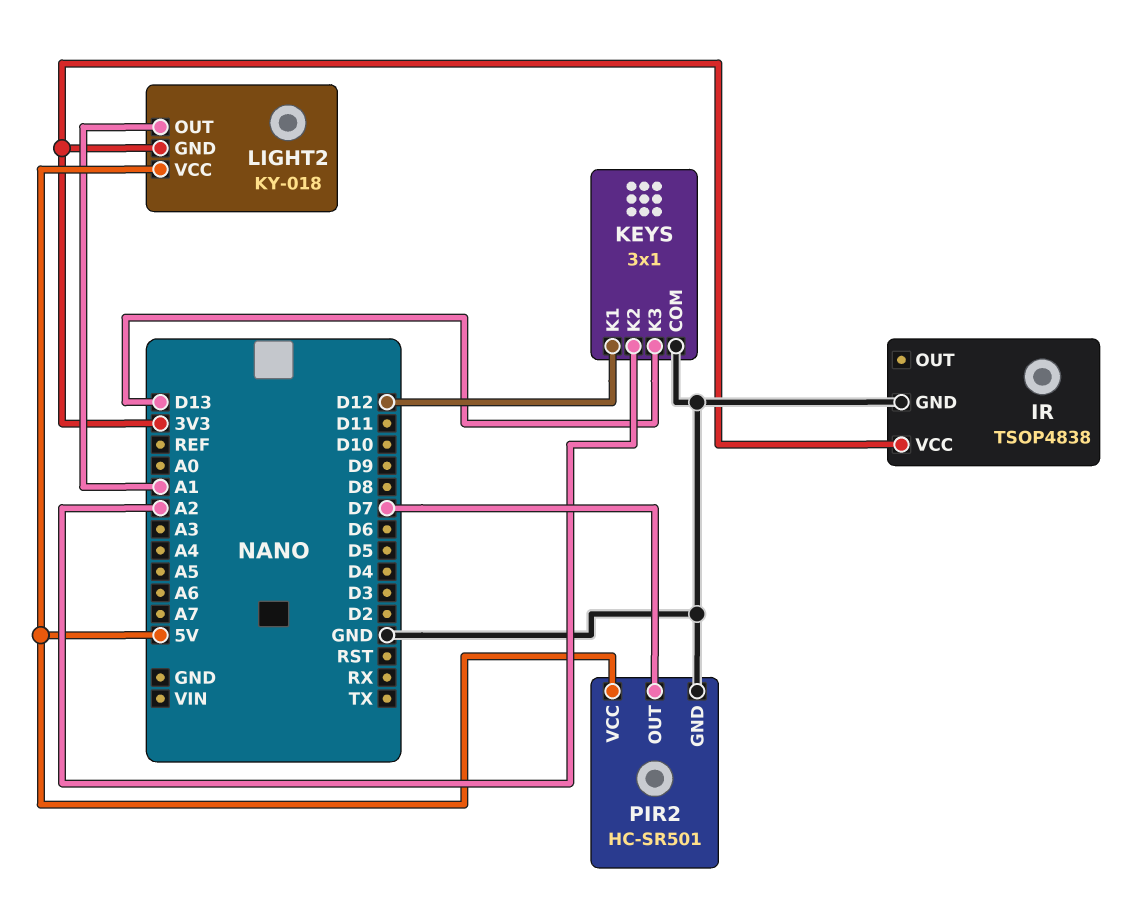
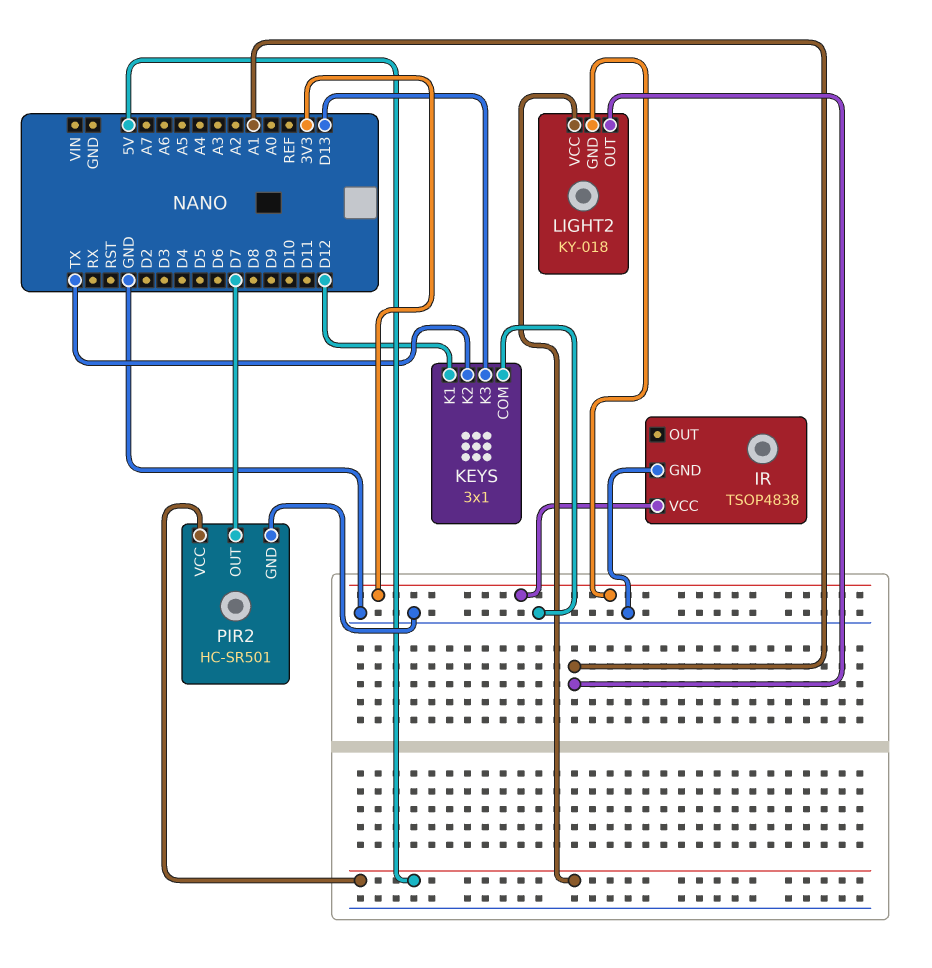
KEYS pin K2: A2 -> TX

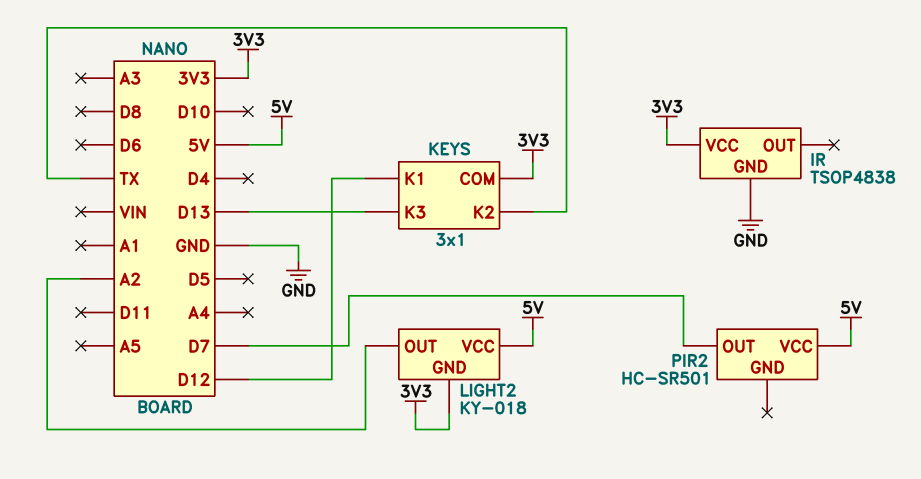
KEYS pin COM: GND -> 3V3
LIGHT2 pin OUT: A1 -> A2
PIR2 pin GND: GND -> none

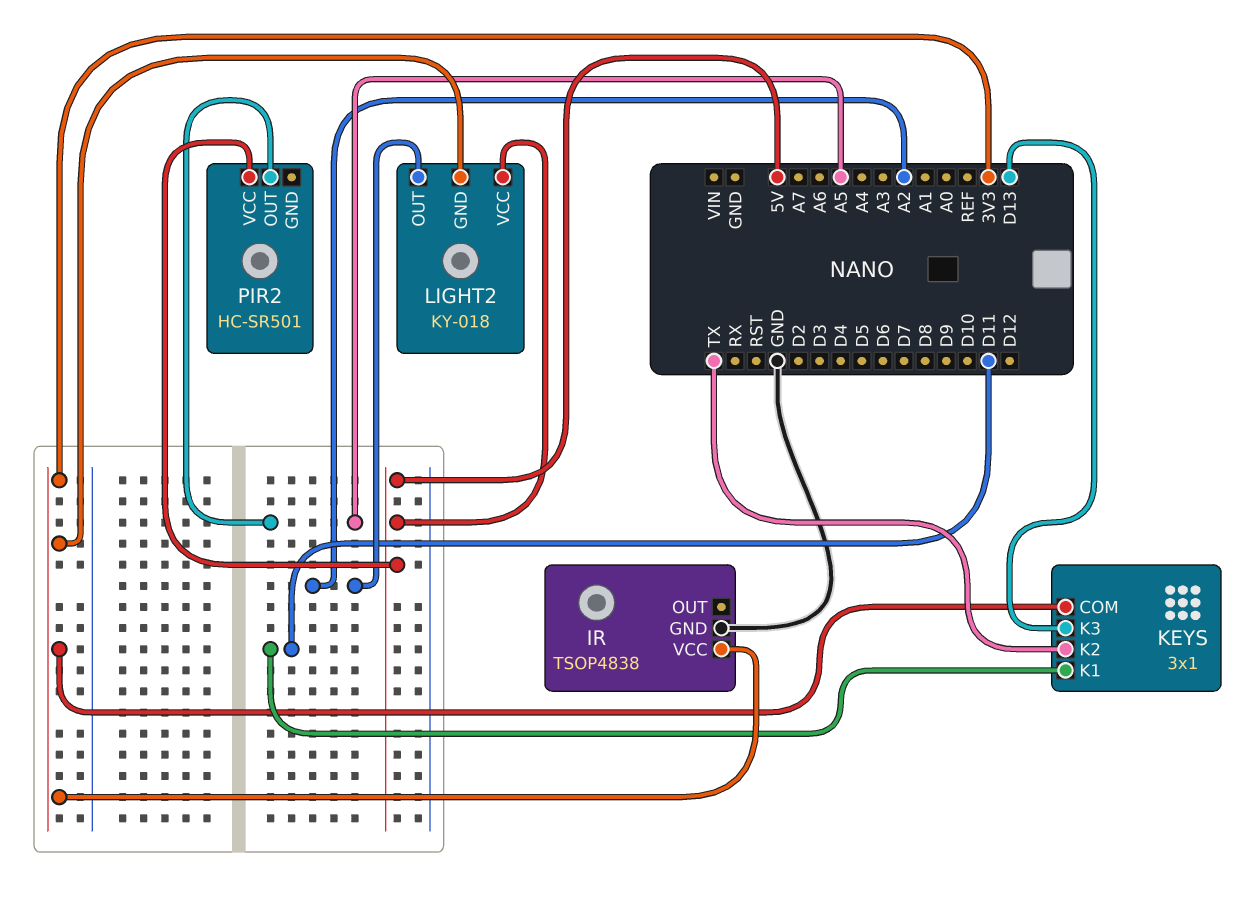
KEYS pin K1: D12 -> D11
PIR2 pin OUT: D7 -> A5

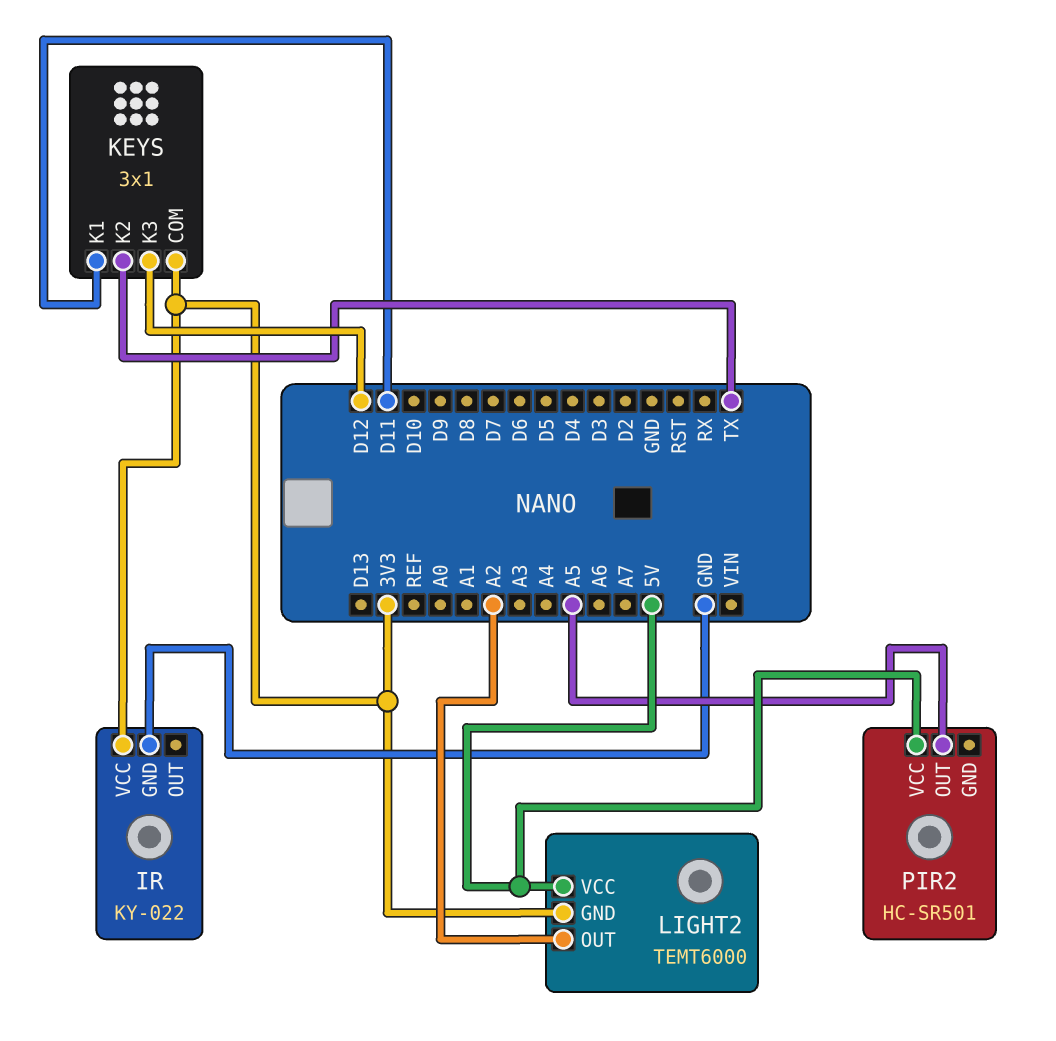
IR: TSOP4838 -> KY-022
KEYS pin K3: D13 -> D12
LIGHT2: KY-018 -> TEMT6000

